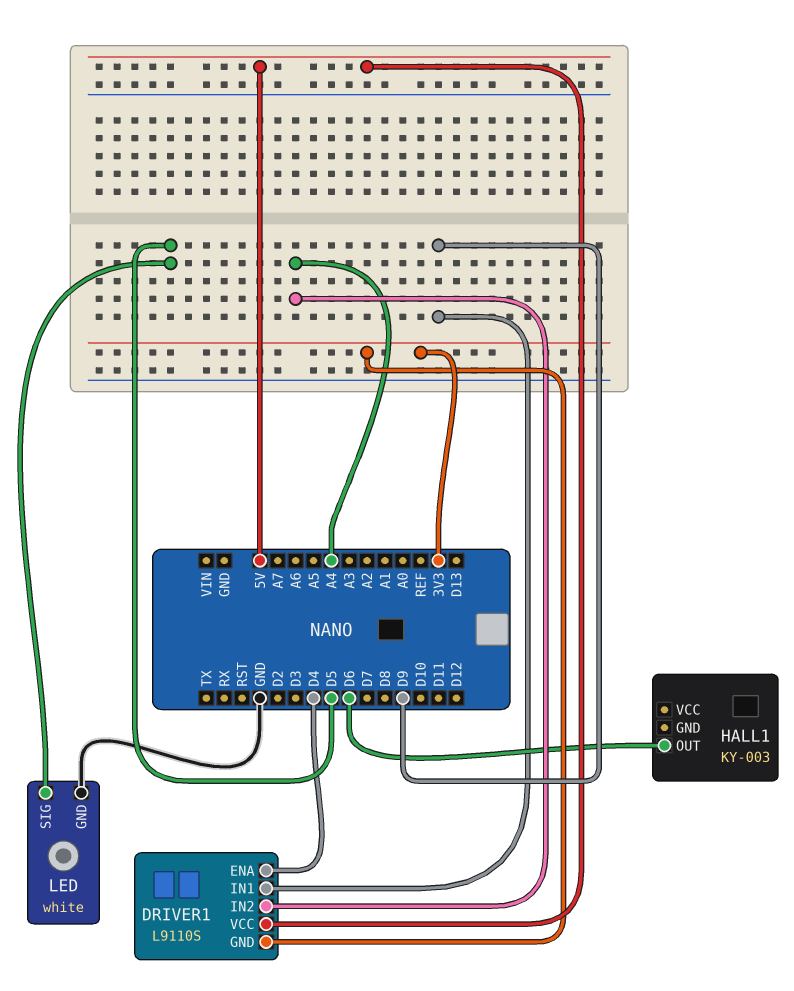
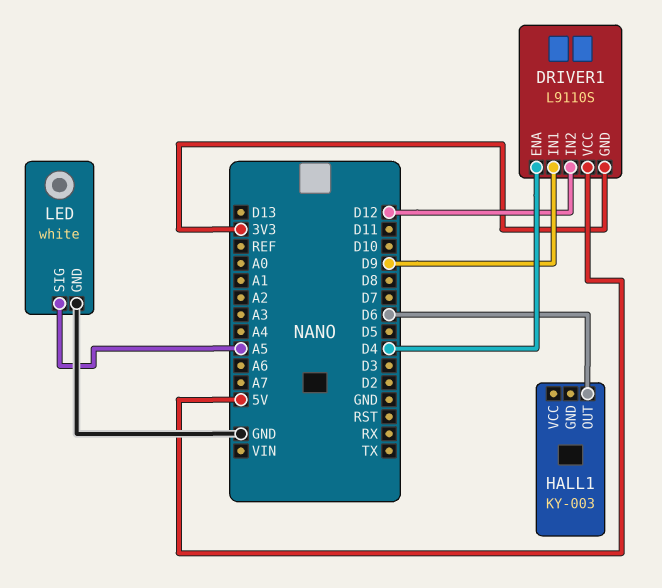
DRIVER1 pin IN2: A4 -> D12
LED pin SIG: D5 -> A5

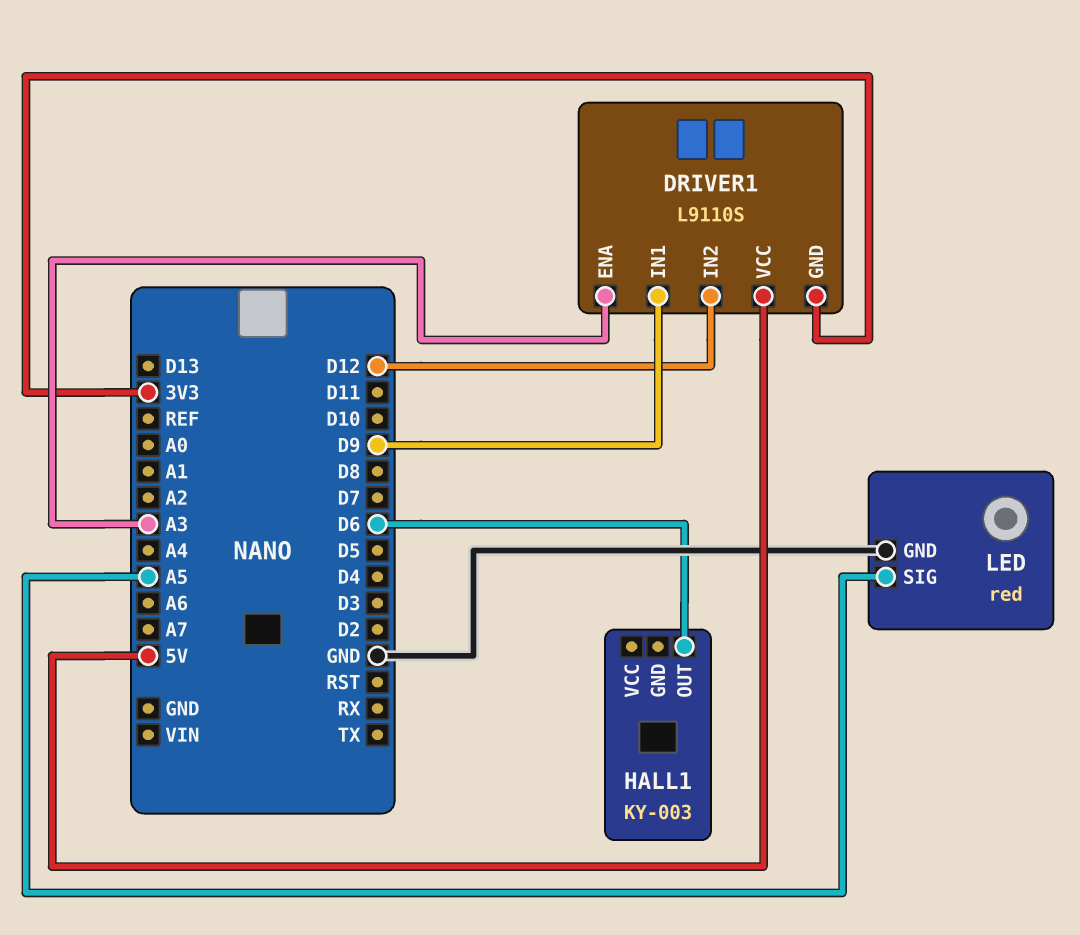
DRIVER1 pin ENA: D4 -> A3
LED: white -> red

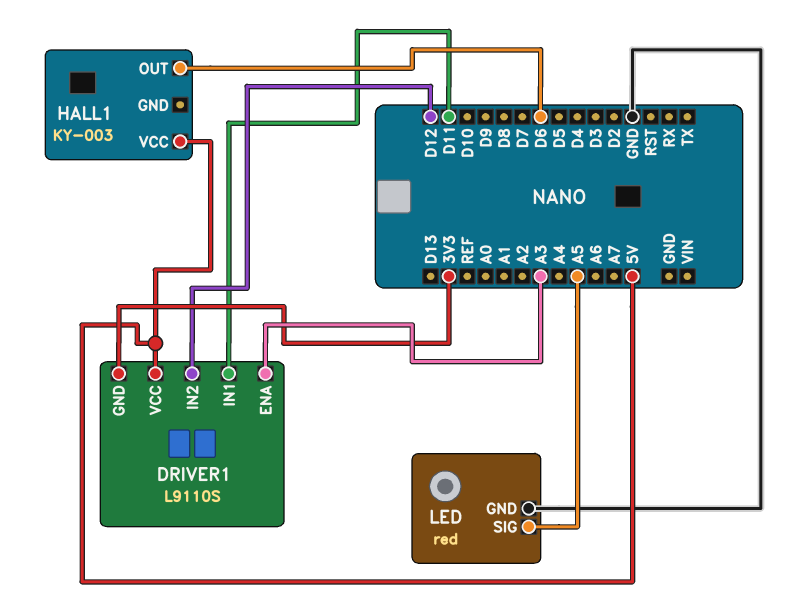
DRIVER1 pin IN1: D9 -> D11
HALL1 pin VCC: none -> 5V

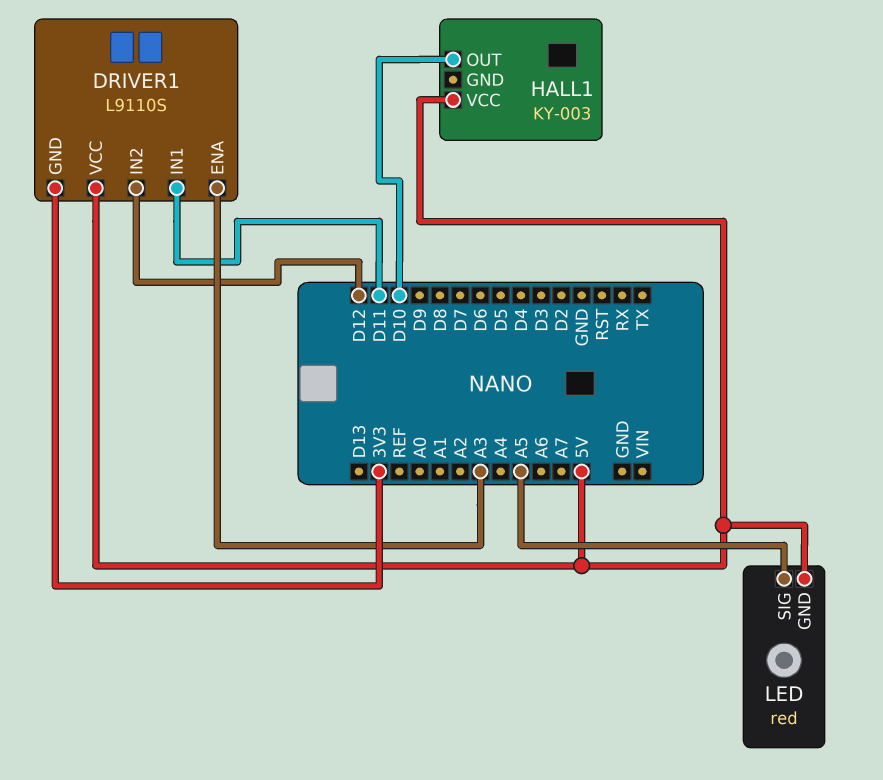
HALL1 pin OUT: D6 -> D10
LED pin GND: GND -> 5V

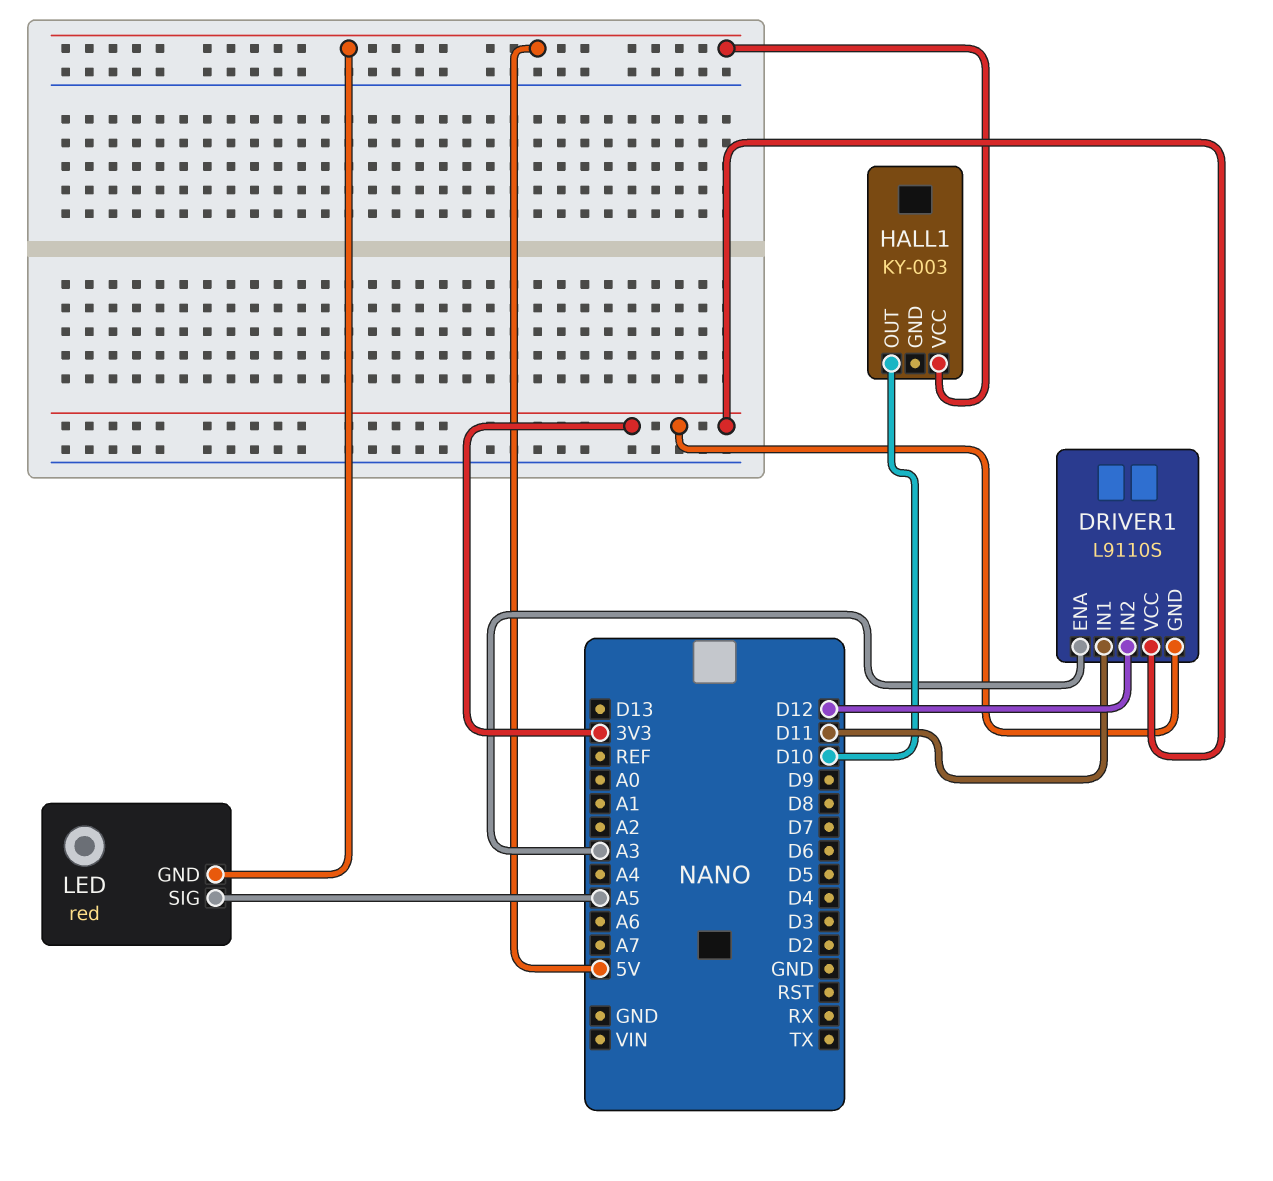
DRIVER1 pin VCC: 5V -> 3V3

